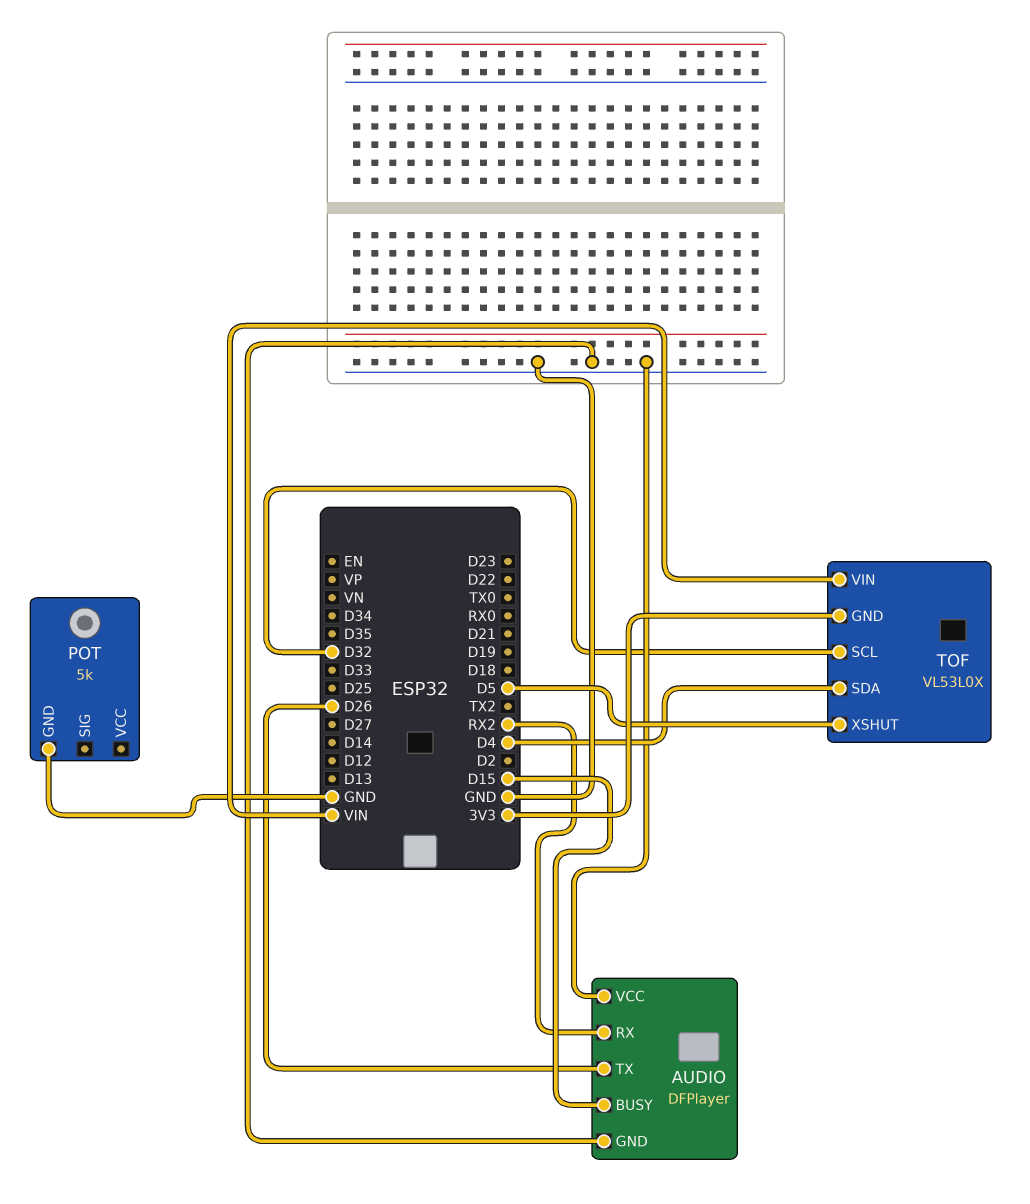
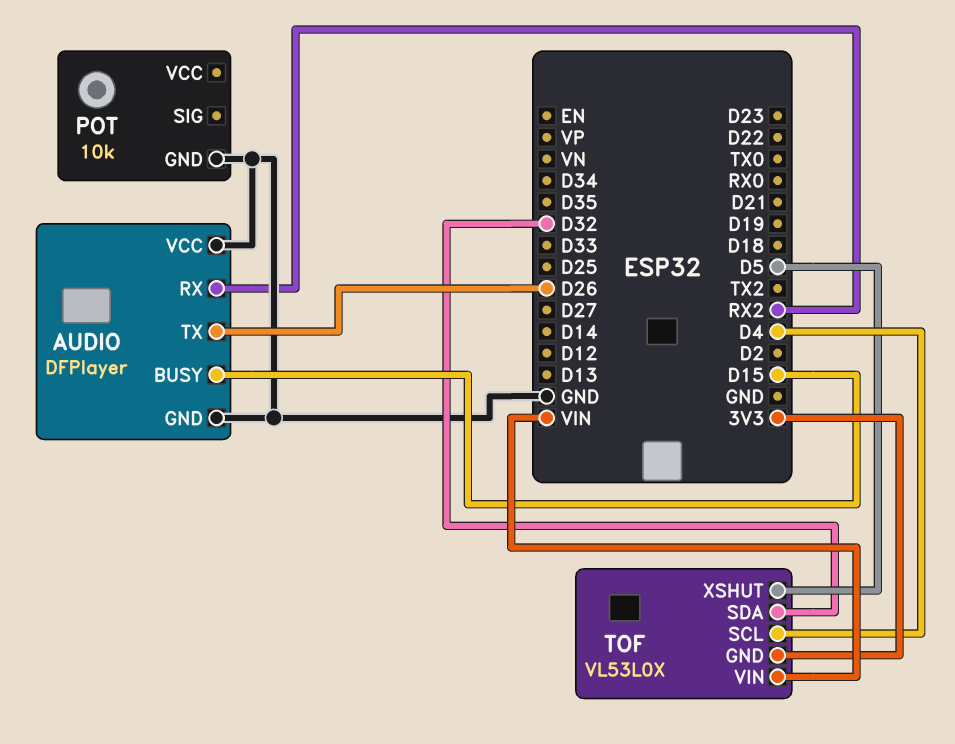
POT: 5k -> 10k
TOF pin SCL: D32 -> D4
TOF pin SDA: D4 -> D32

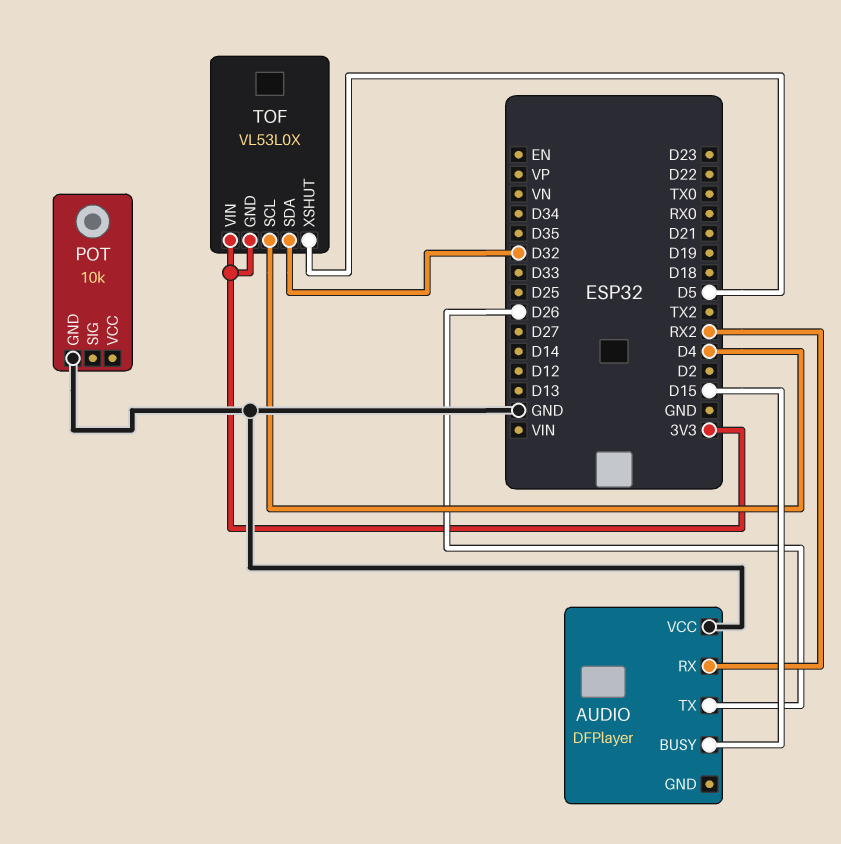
AUDIO pin GND: GND -> none
TOF pin VIN: VIN -> 3V3

